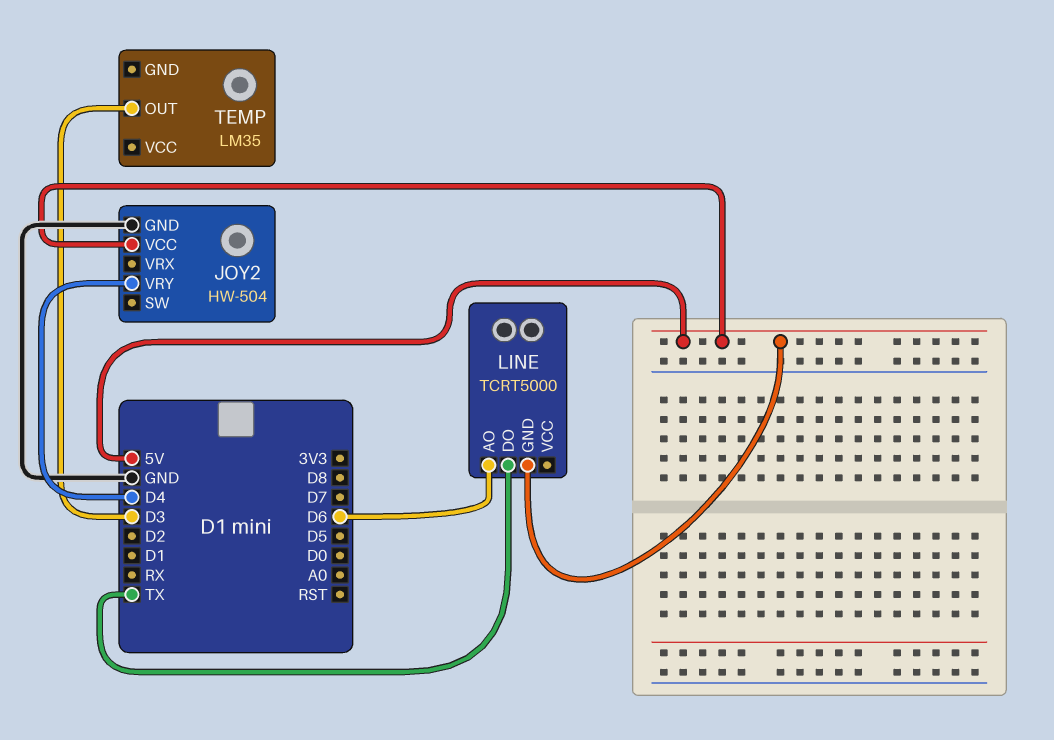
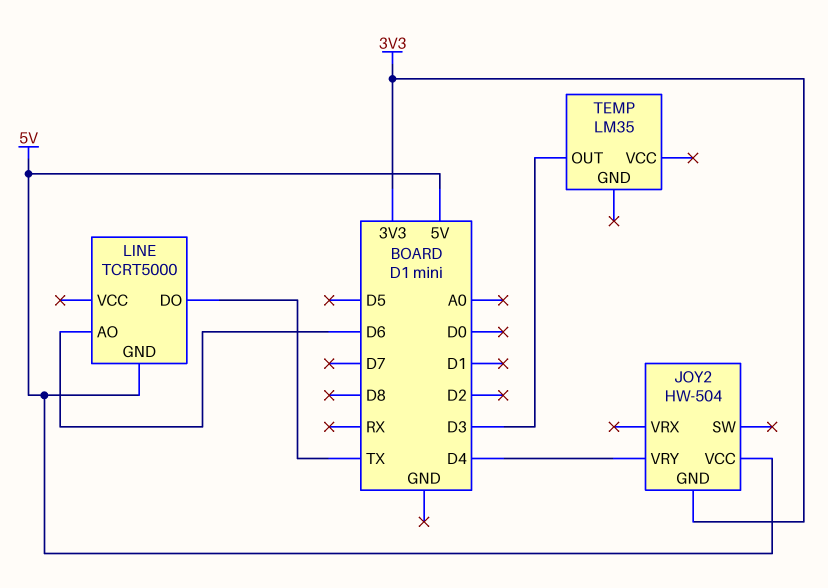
JOY2 pin GND: GND -> 3V3

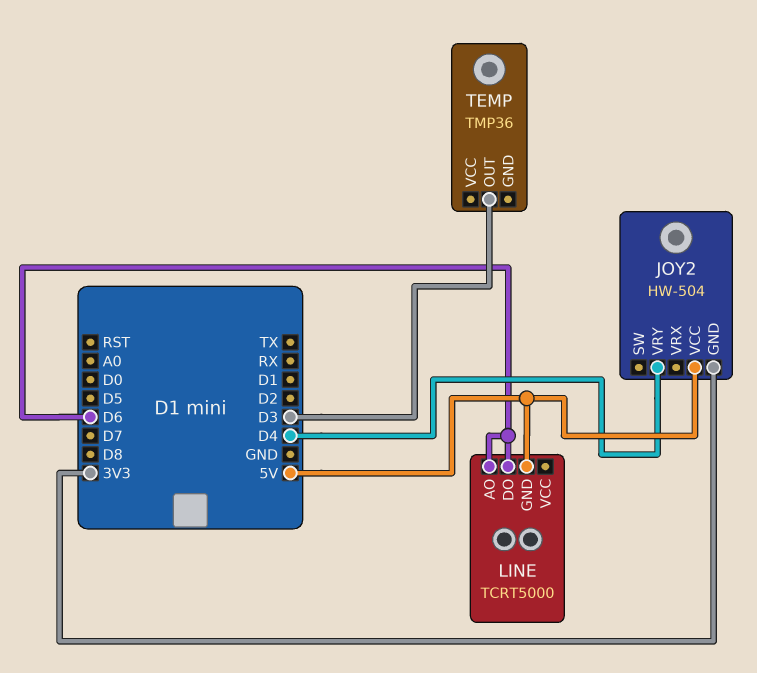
LINE pin DO: TX -> D6
TEMP: LM35 -> TMP36

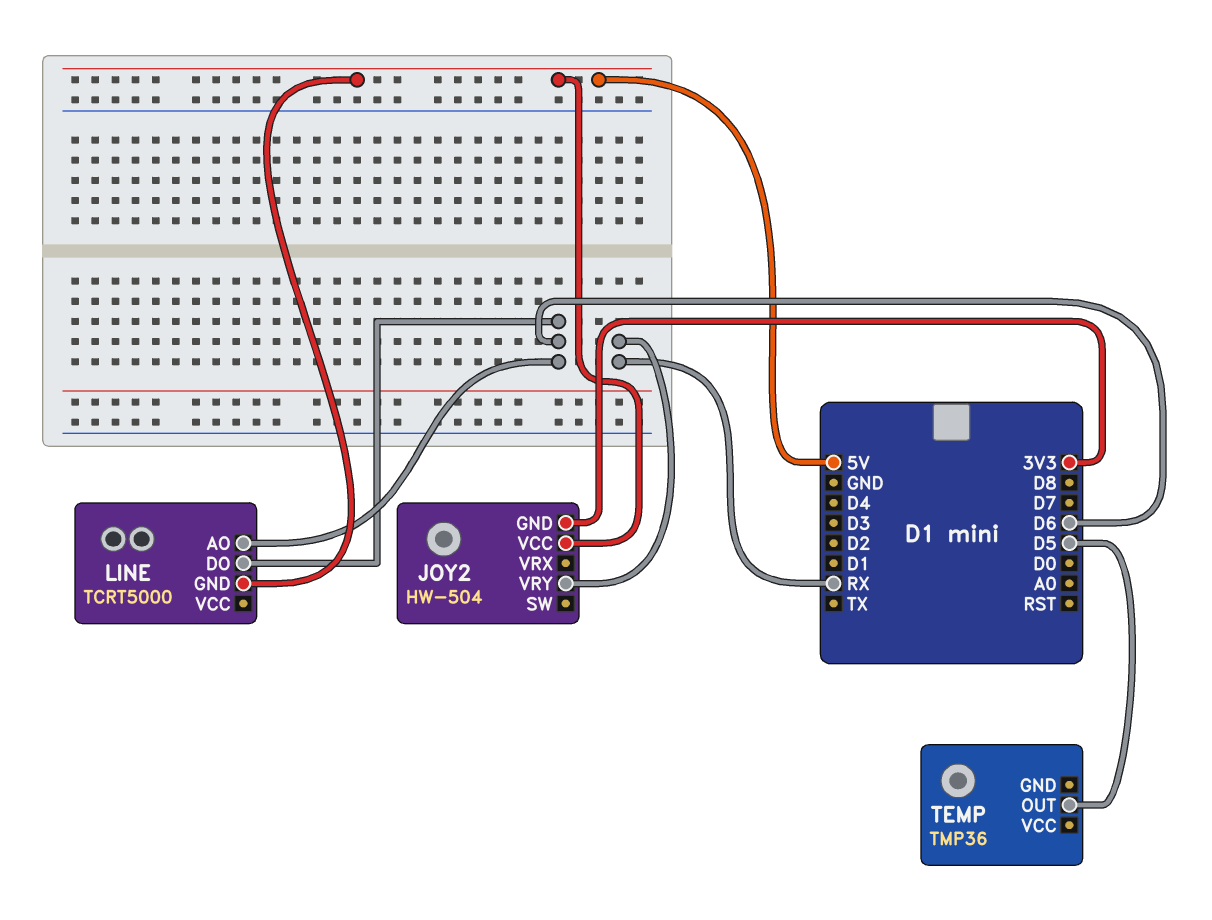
JOY2 pin VRY: D4 -> RX
TEMP pin OUT: D3 -> D5

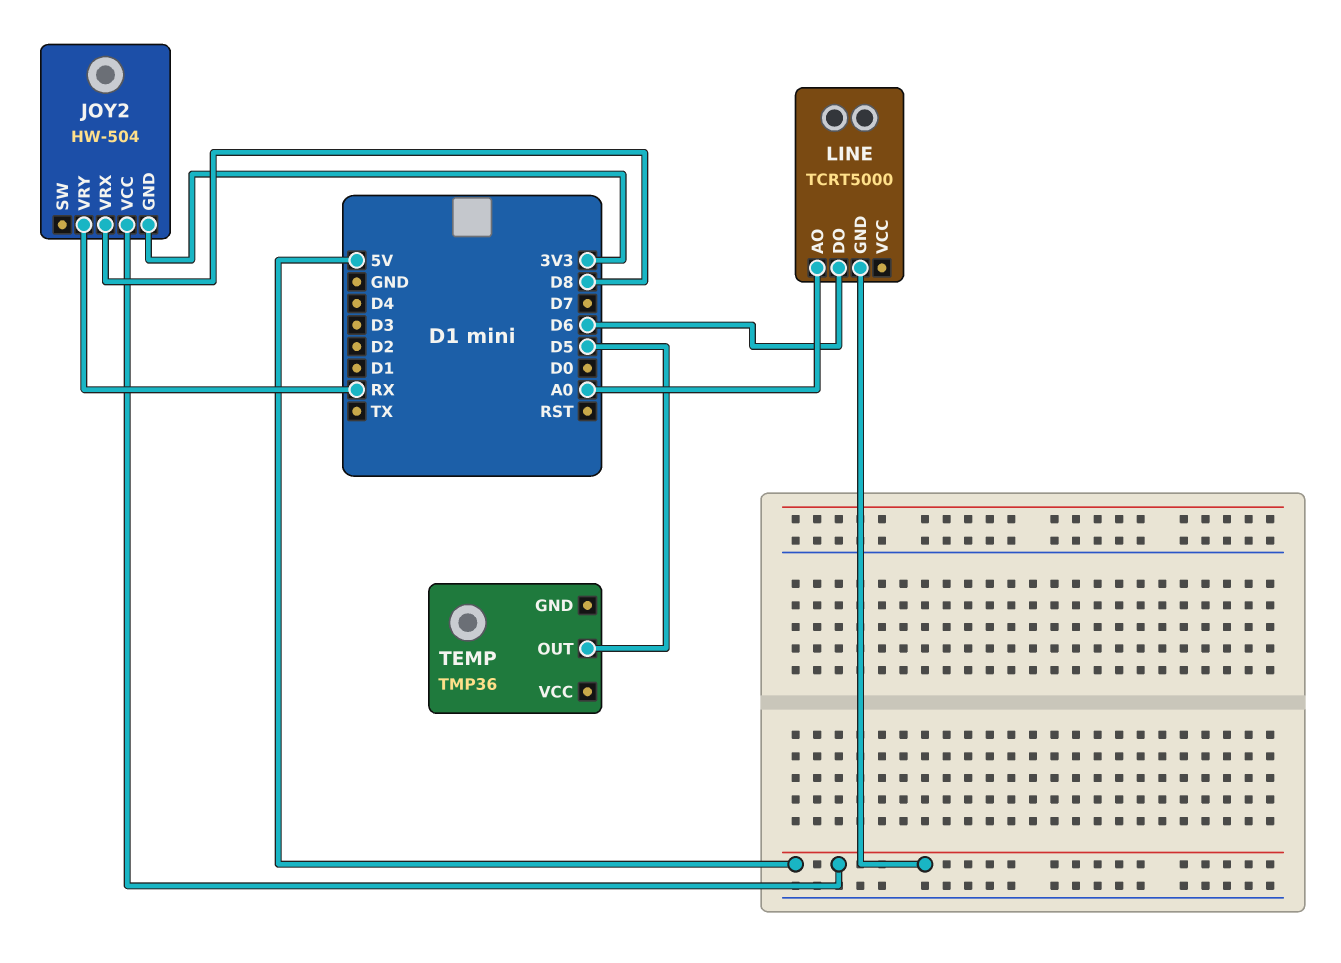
JOY2 pin VRX: none -> D8
LINE pin AO: D6 -> A0

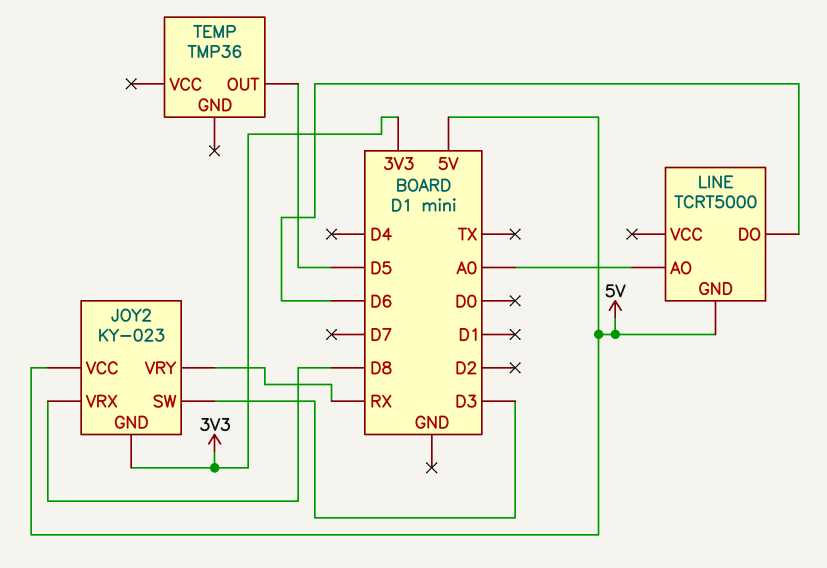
JOY2: HW-504 -> KY-023
JOY2 pin SW: none -> D3

